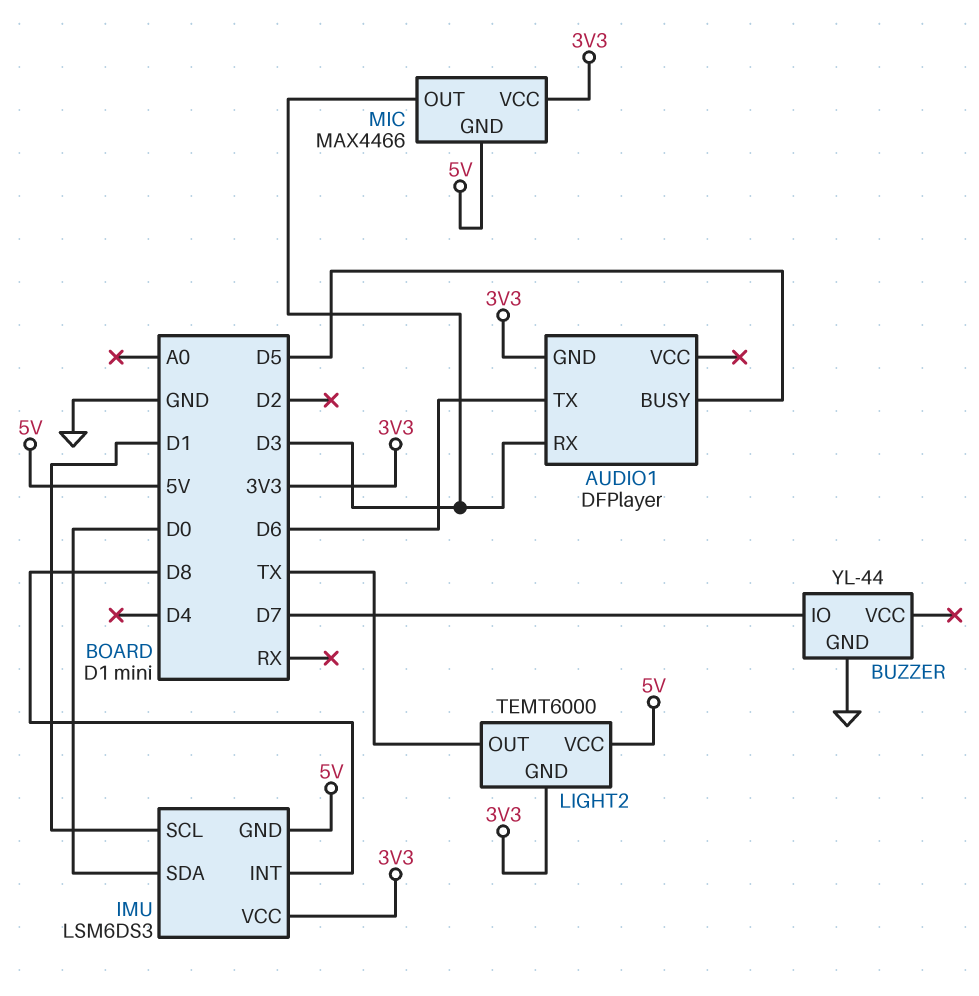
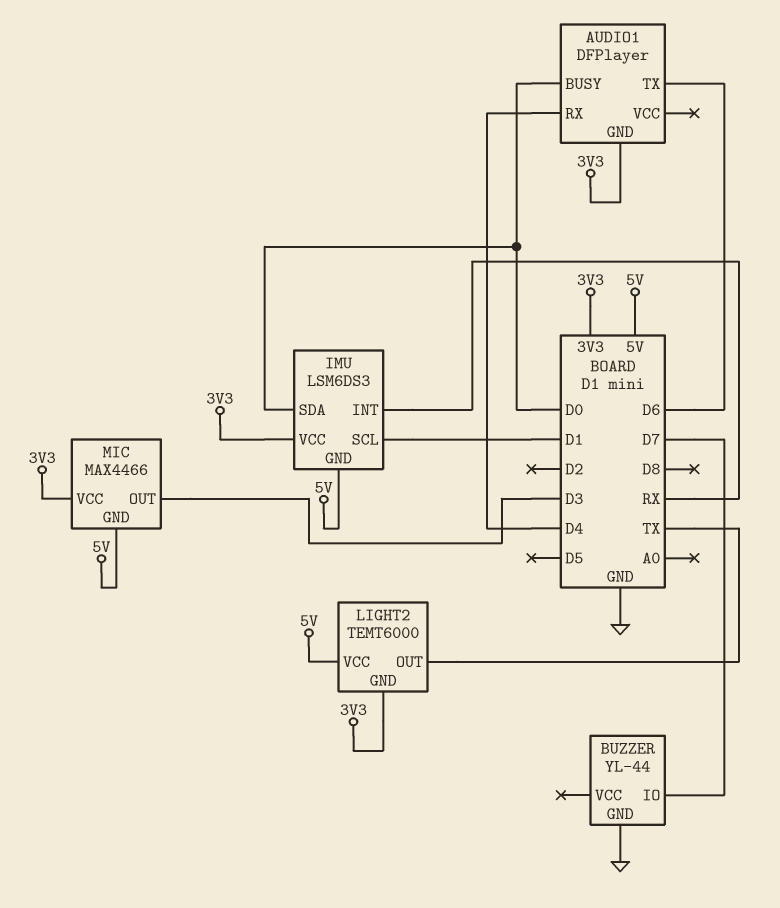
AUDIO1 pin BUSY: D5 -> D0
AUDIO1 pin RX: D3 -> D4
IMU pin INT: D8 -> RX

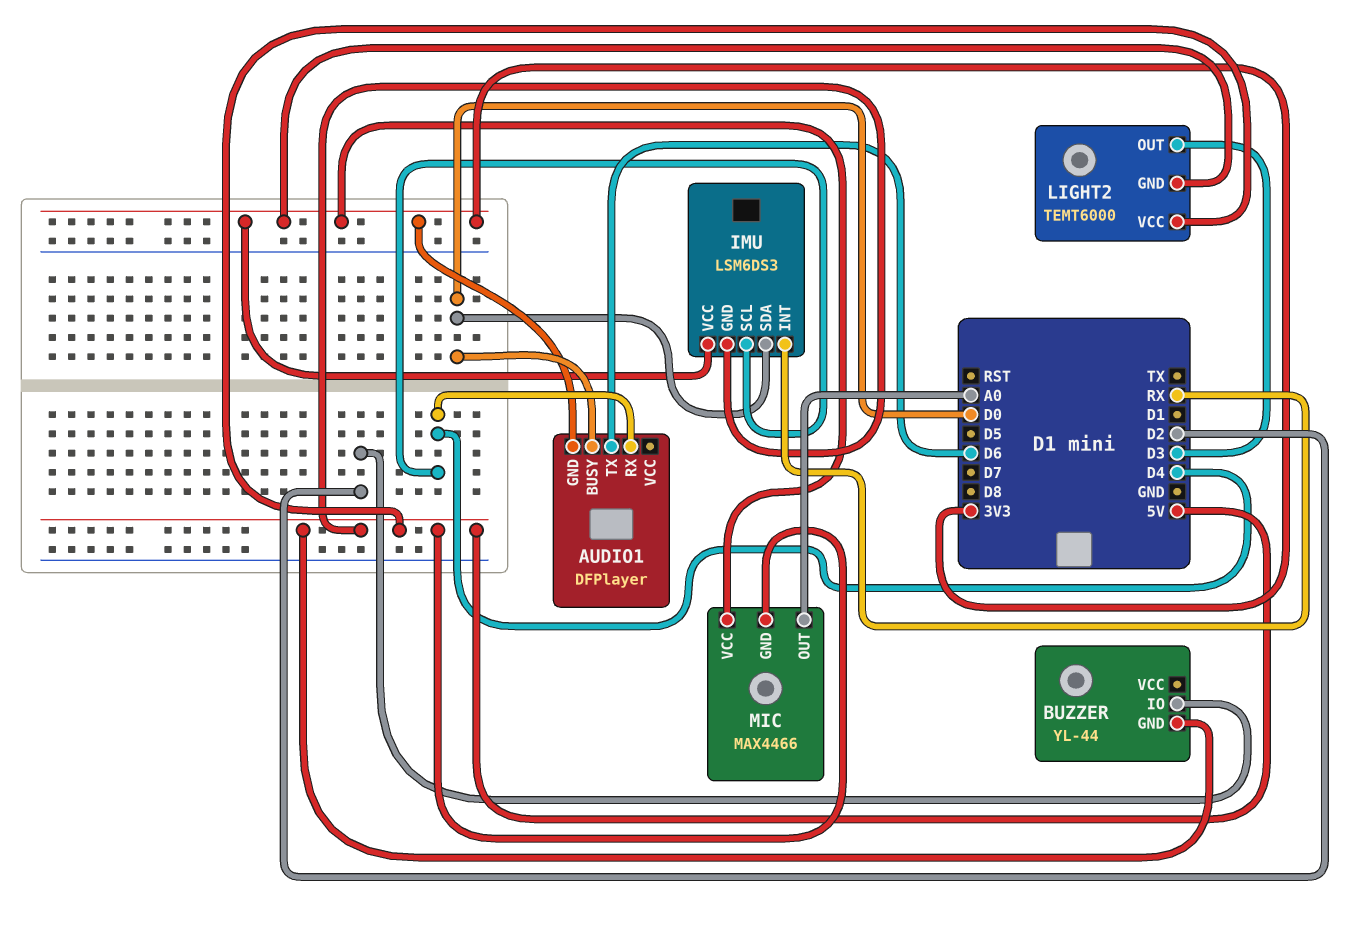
BUZZER pin GND: GND -> 5V
BUZZER pin IO: D7 -> D2
IMU pin SCL: D1 -> D4
LIGHT2 pin OUT: TX -> D3
MIC pin OUT: D3 -> A0

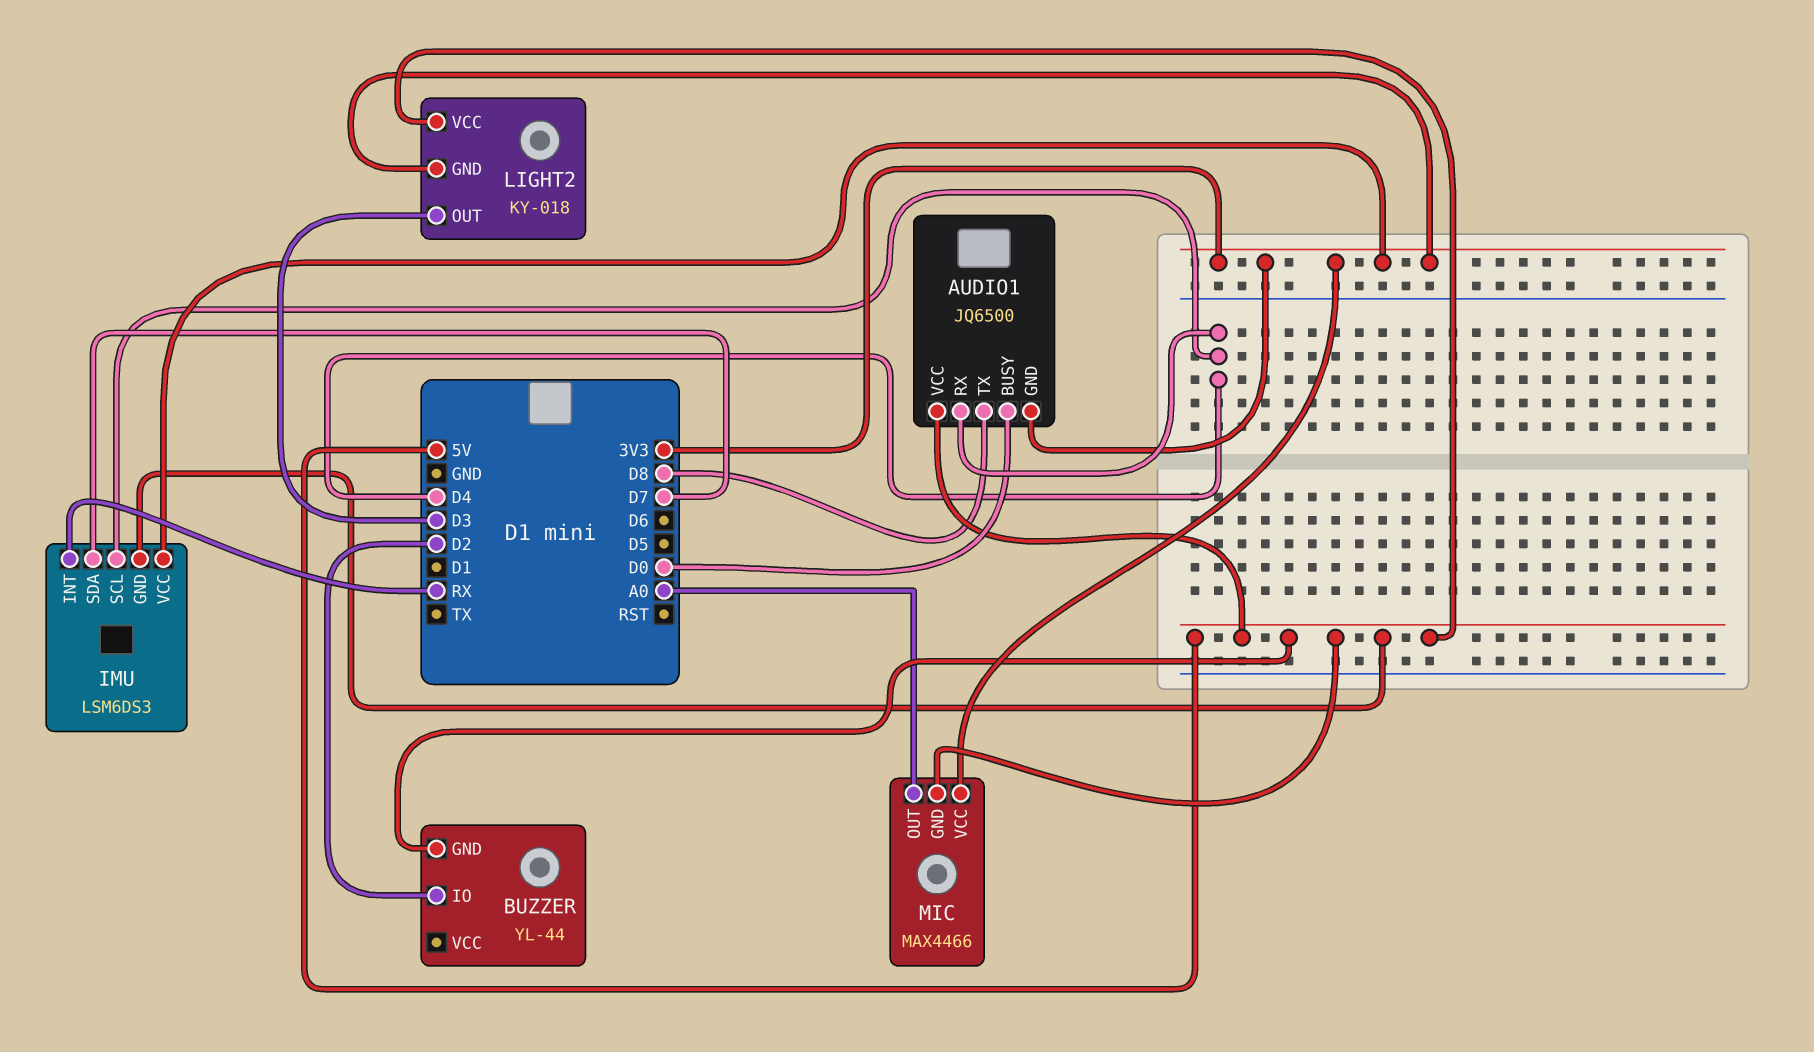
AUDIO1: DFPlayer -> JQ6500
AUDIO1 pin TX: D6 -> D8
AUDIO1 pin VCC: none -> 5V
IMU pin SDA: D0 -> D7
LIGHT2: TEMT6000 -> KY-018

